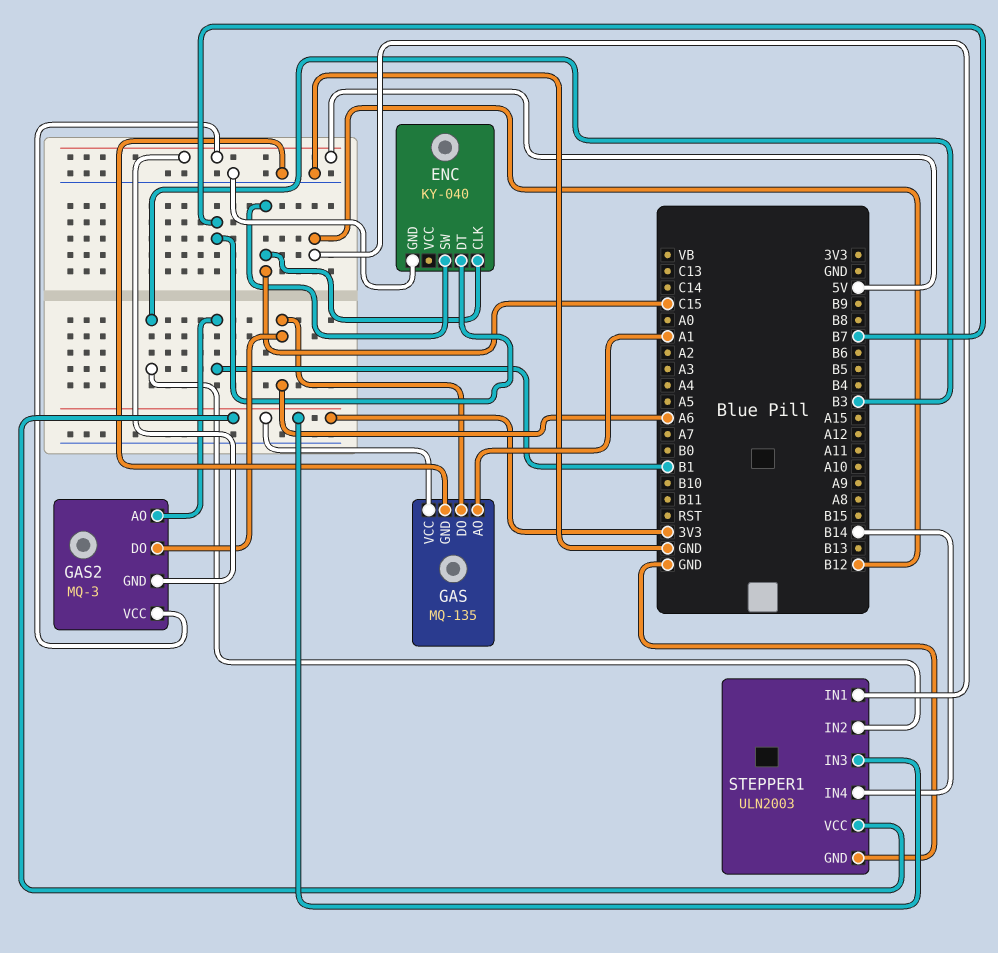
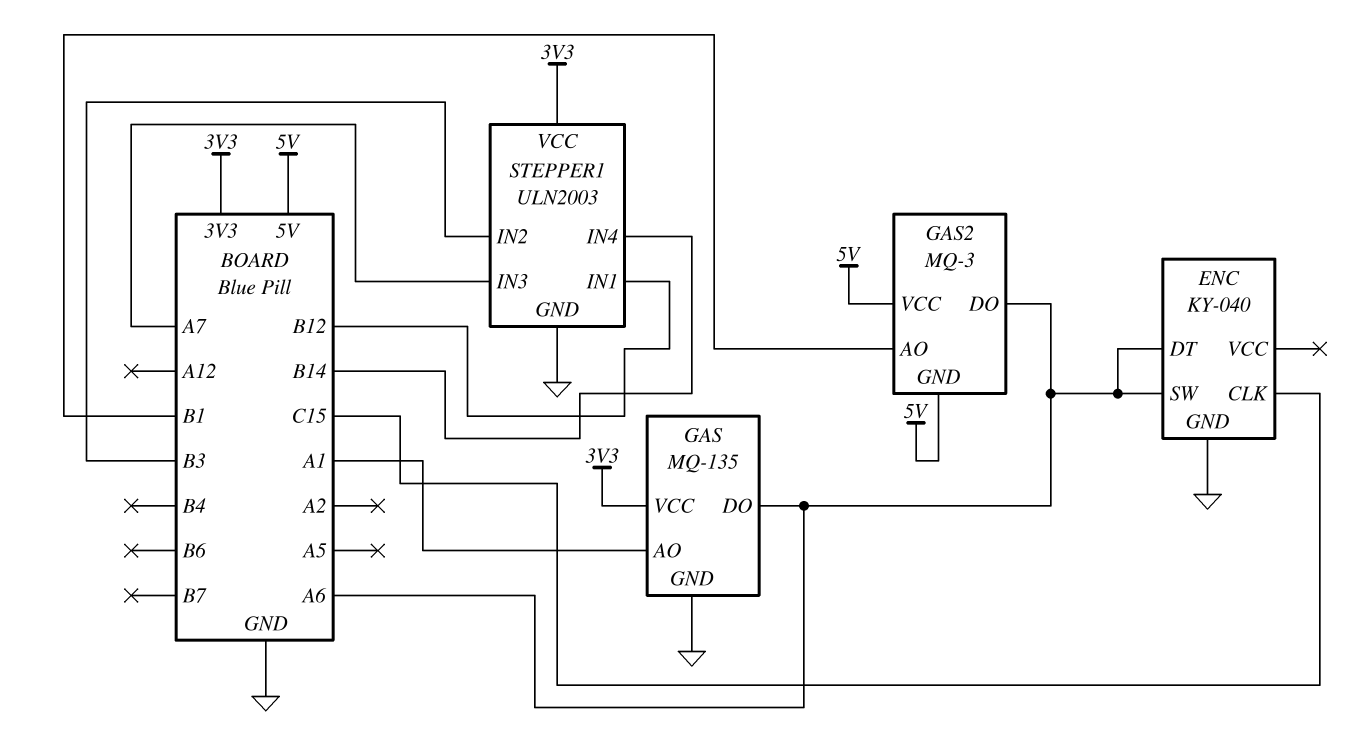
ENC pin DT: B7 -> A6
ENC pin SW: C15 -> A6
STEPPER1 pin IN3: 3V3 -> A7

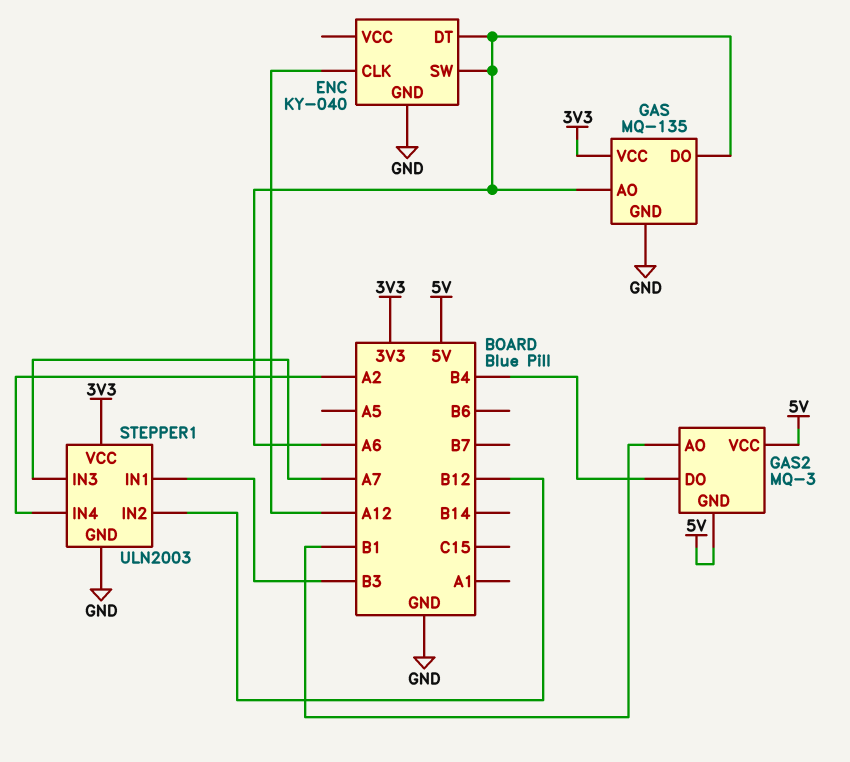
ENC pin CLK: C15 -> A12
GAS pin AO: A1 -> A6
GAS2 pin DO: A6 -> B4
STEPPER1 pin IN1: B12 -> B3
STEPPER1 pin IN2: B3 -> B12
STEPPER1 pin IN4: B14 -> A2

